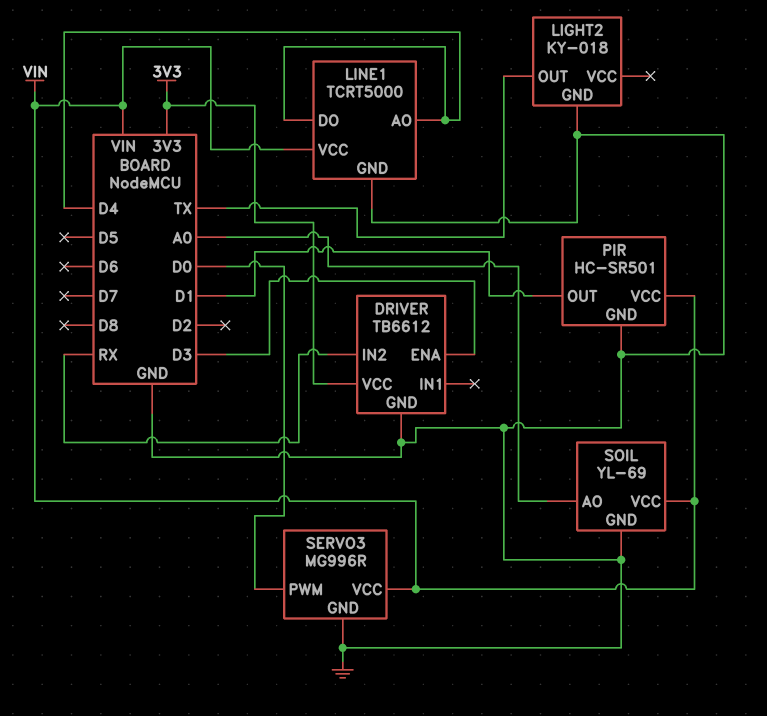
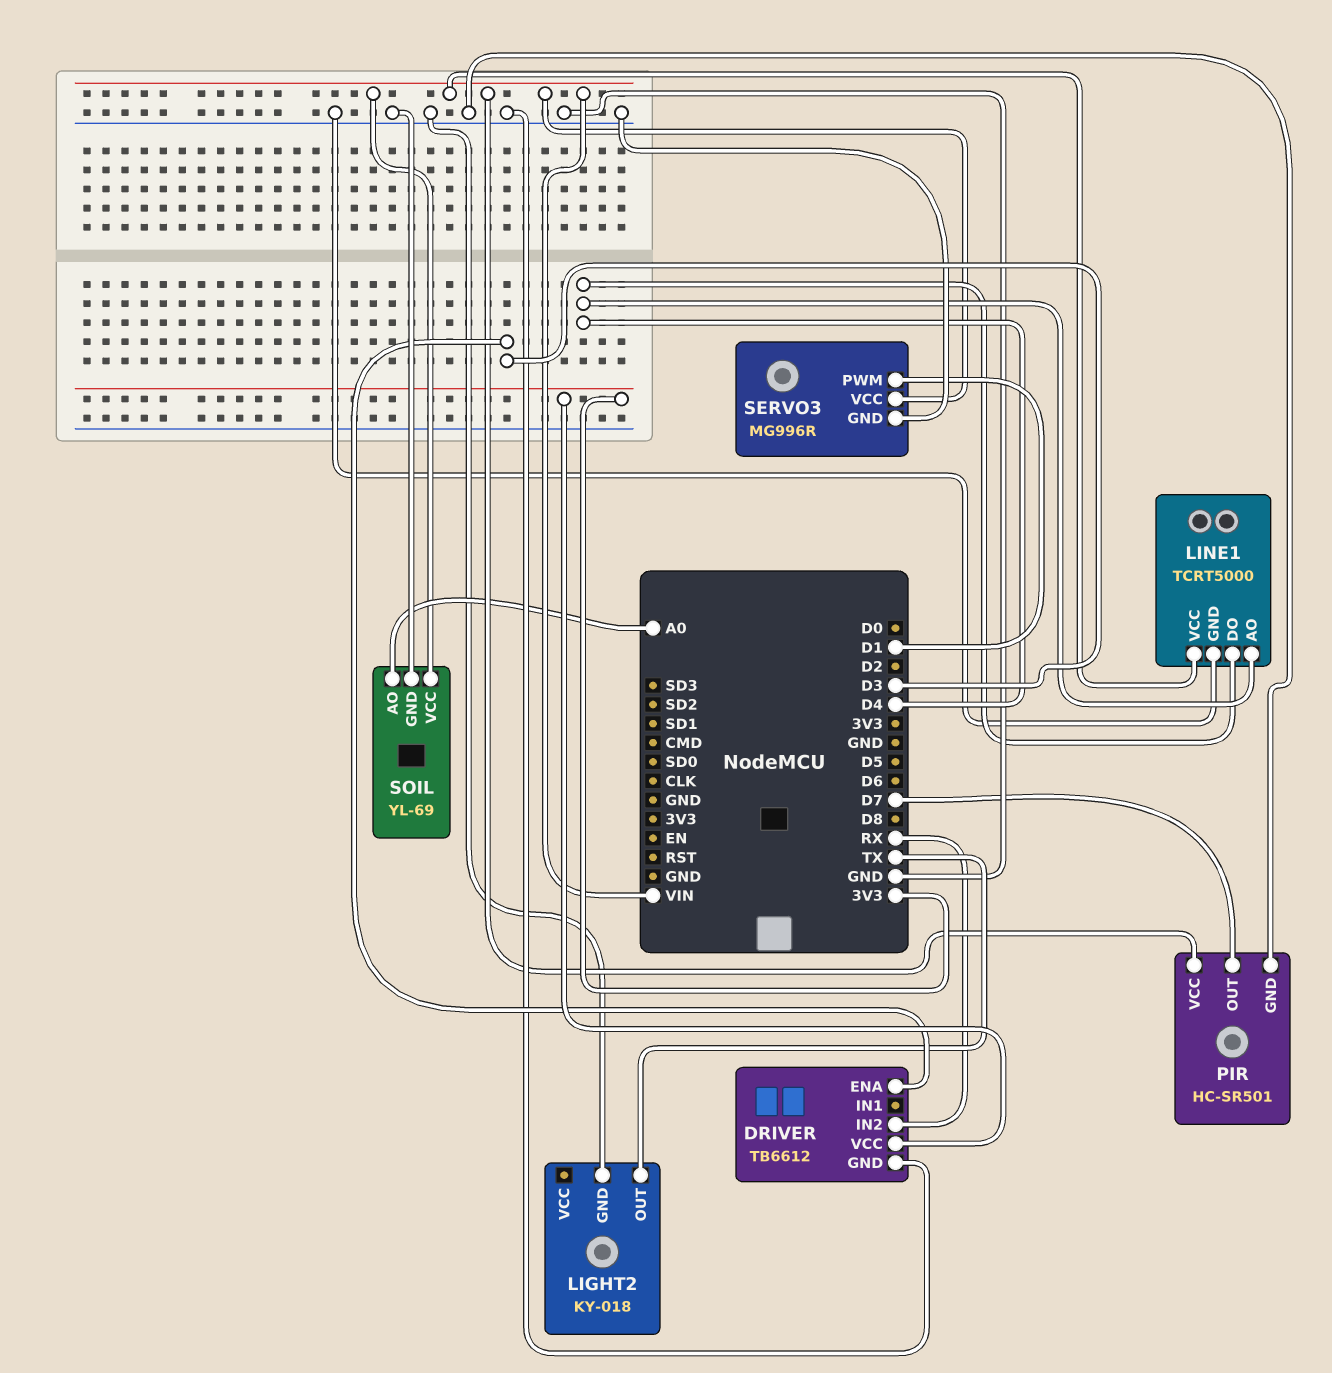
PIR pin OUT: D1 -> D7
SERVO3 pin PWM: D0 -> D1

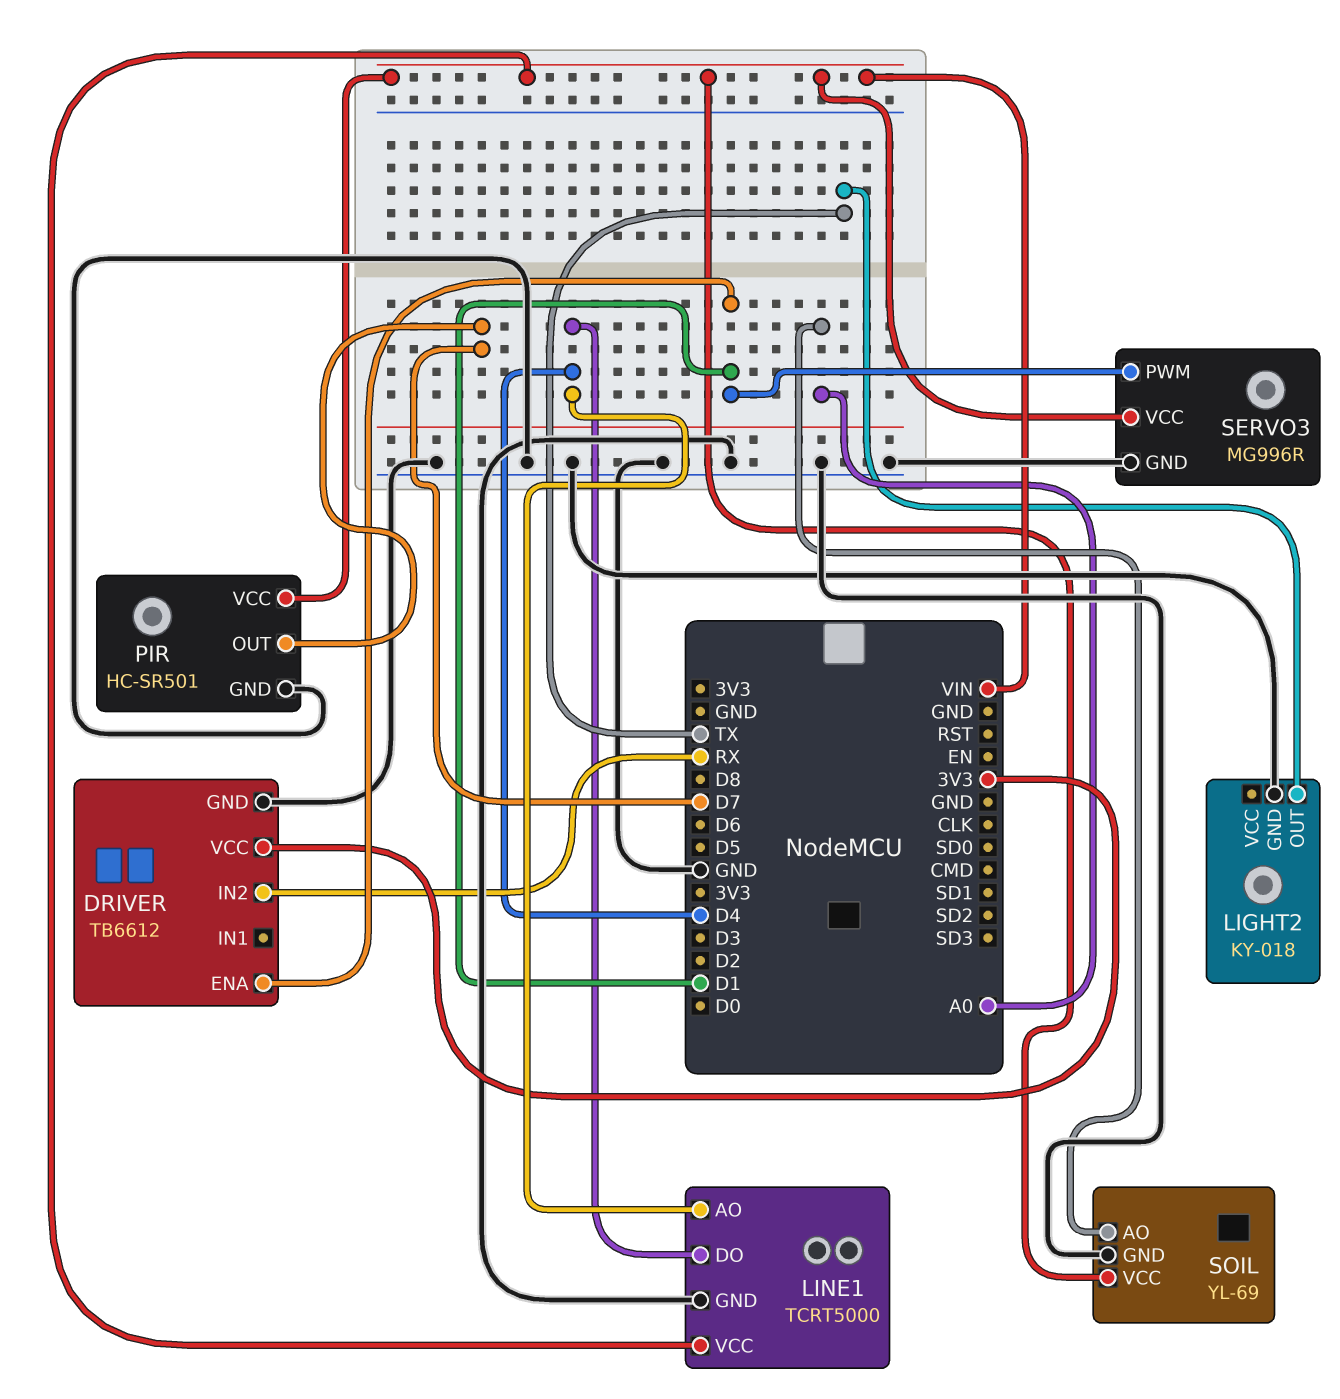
DRIVER pin ENA: D3 -> D1

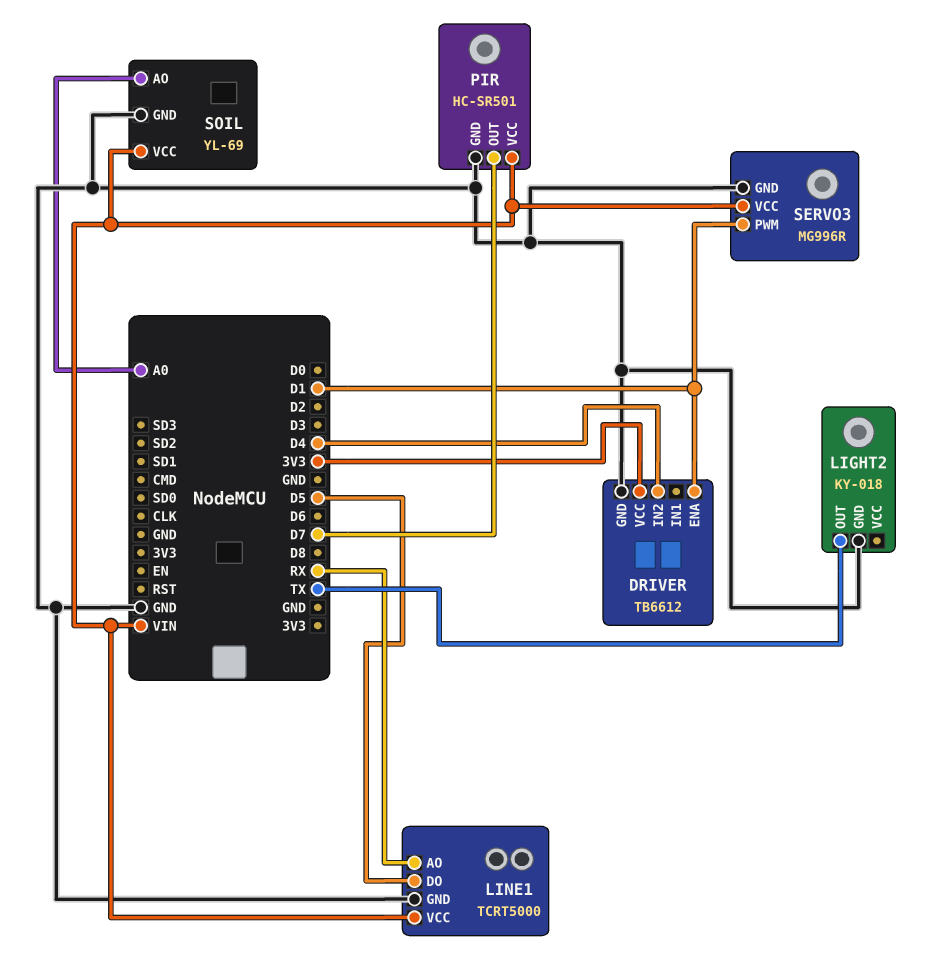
DRIVER pin IN2: RX -> D4
LINE1 pin AO: D4 -> RX
LINE1 pin DO: D4 -> D5

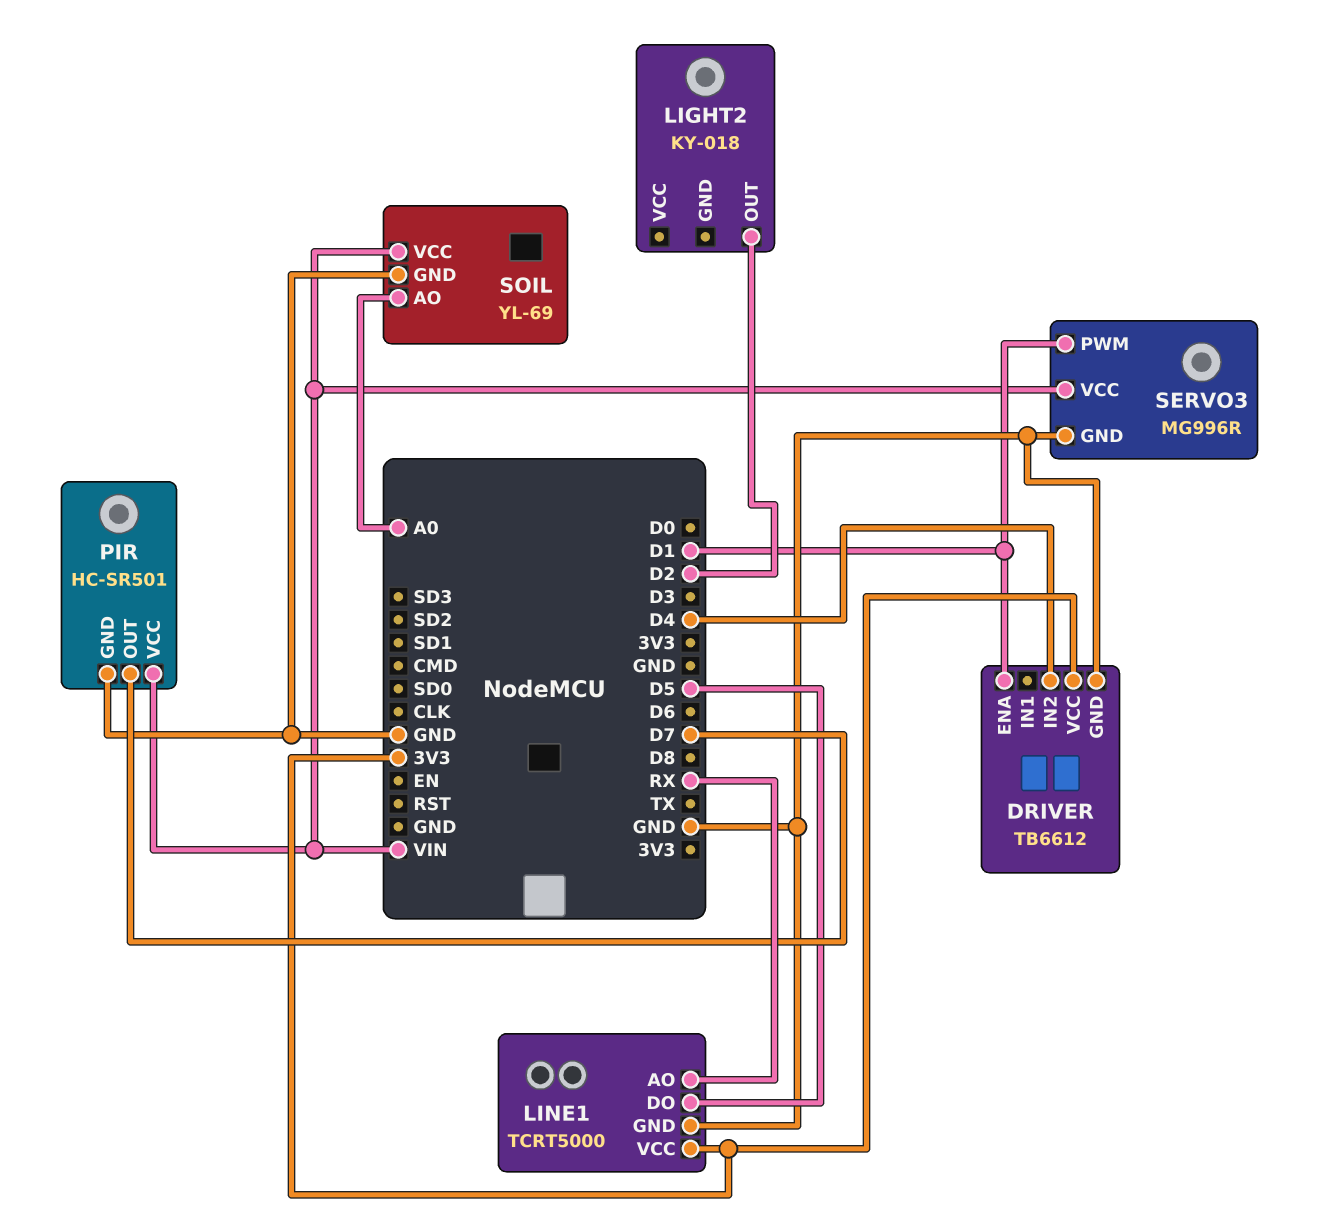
LIGHT2 pin GND: GND -> none
LIGHT2 pin OUT: TX -> D2
LINE1 pin VCC: VIN -> 3V3

